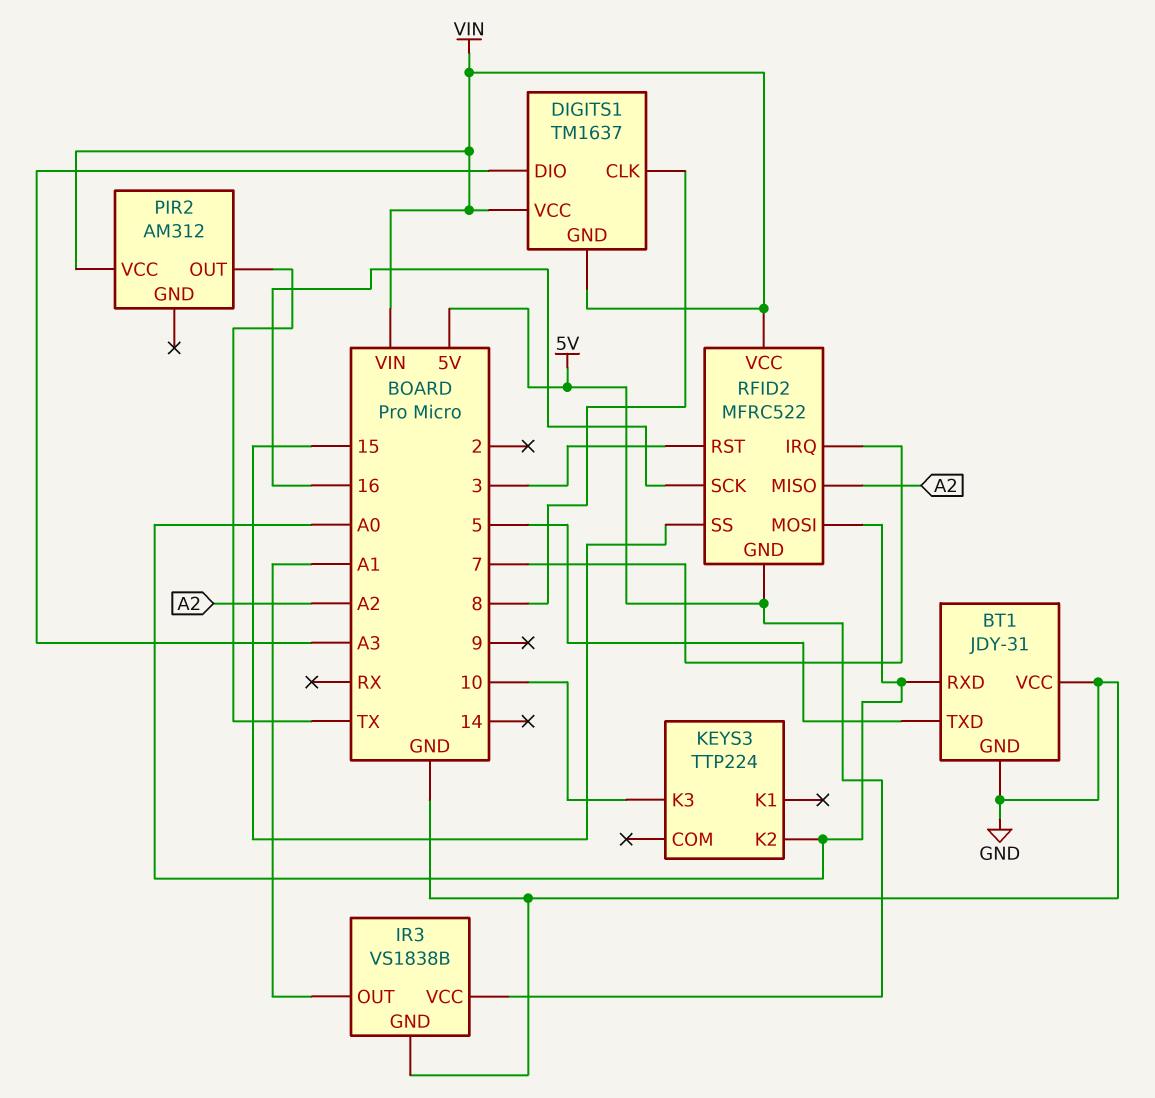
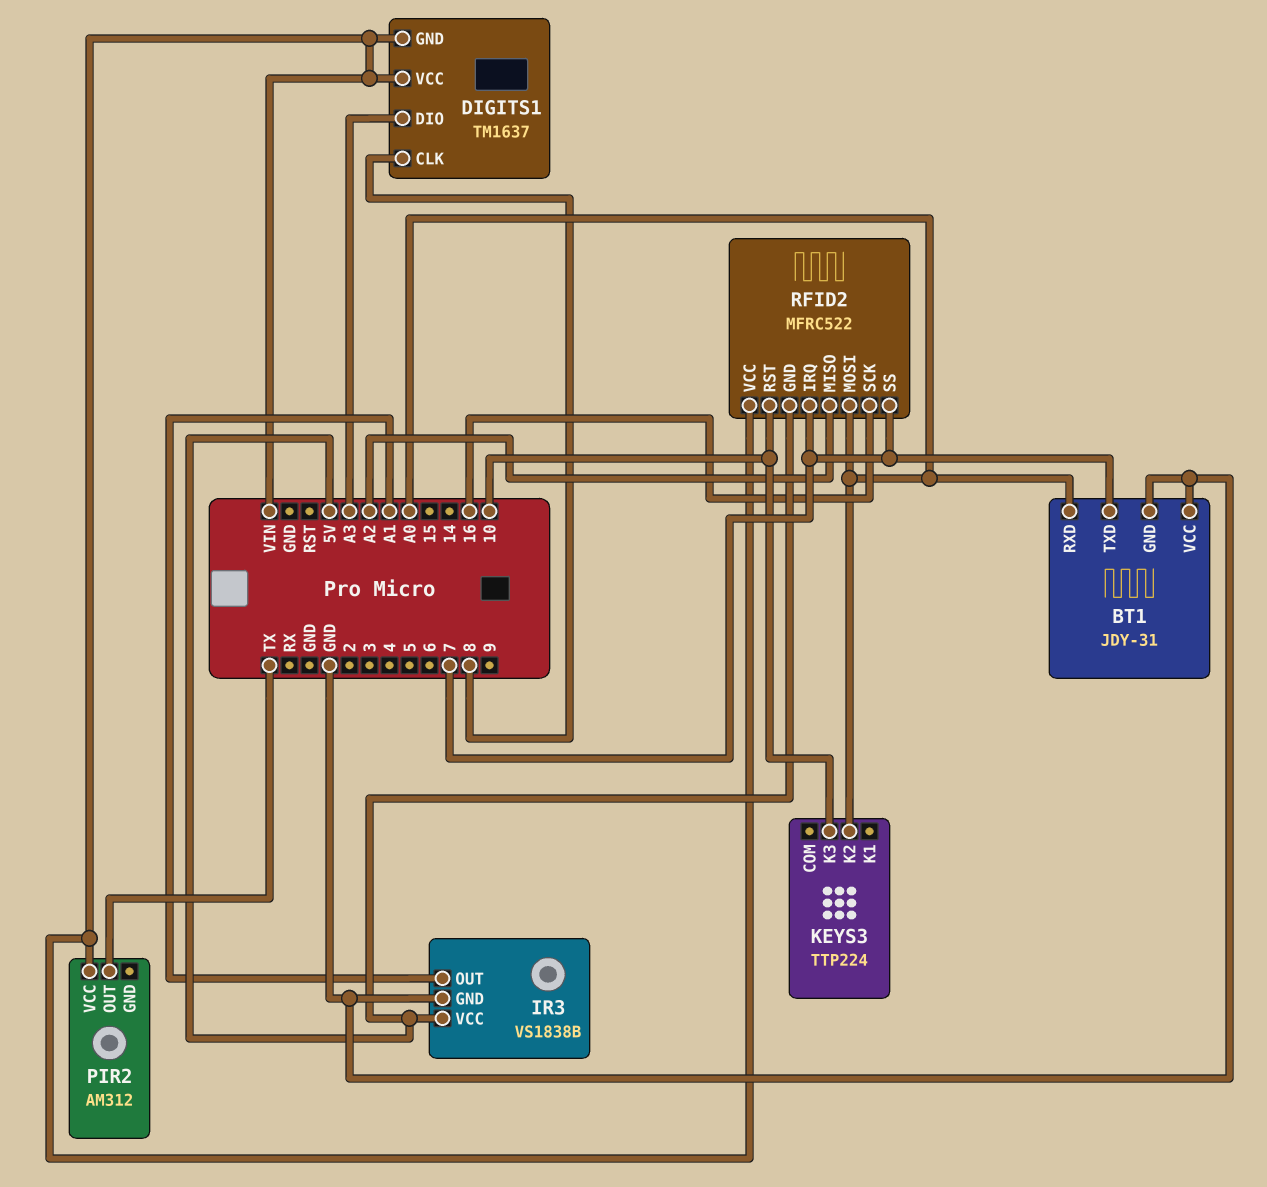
BT1 pin TXD: 5 -> 7
RFID2 pin RST: 3 -> 10
RFID2 pin SS: 15 -> 7

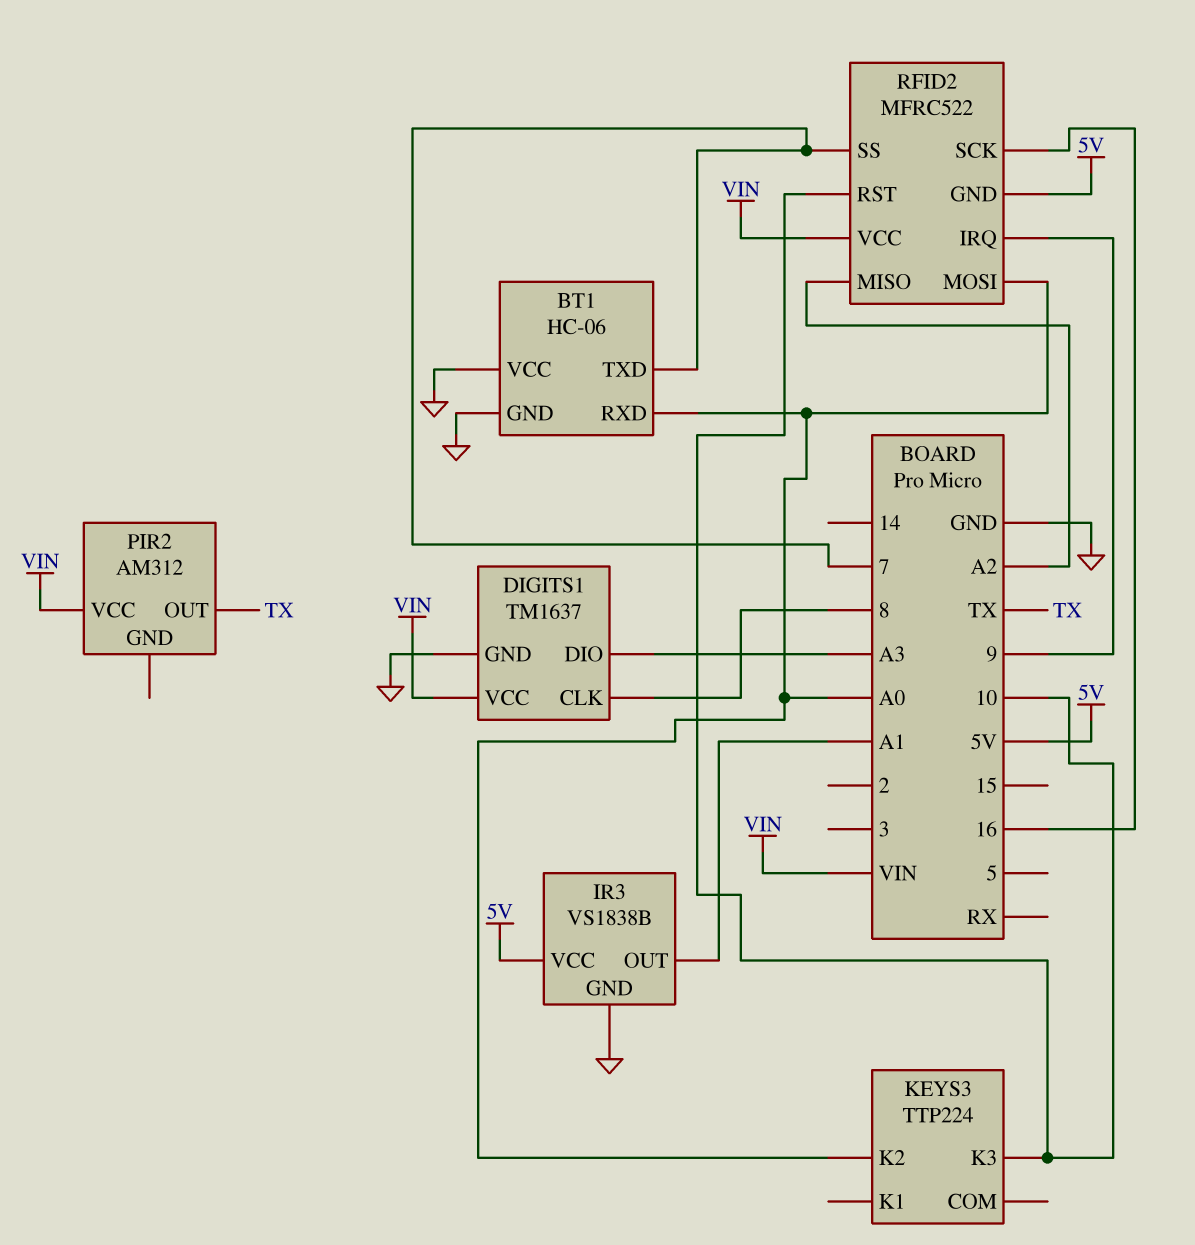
BT1: JDY-31 -> HC-06
DIGITS1 pin GND: VIN -> GND
RFID2 pin IRQ: 7 -> 9

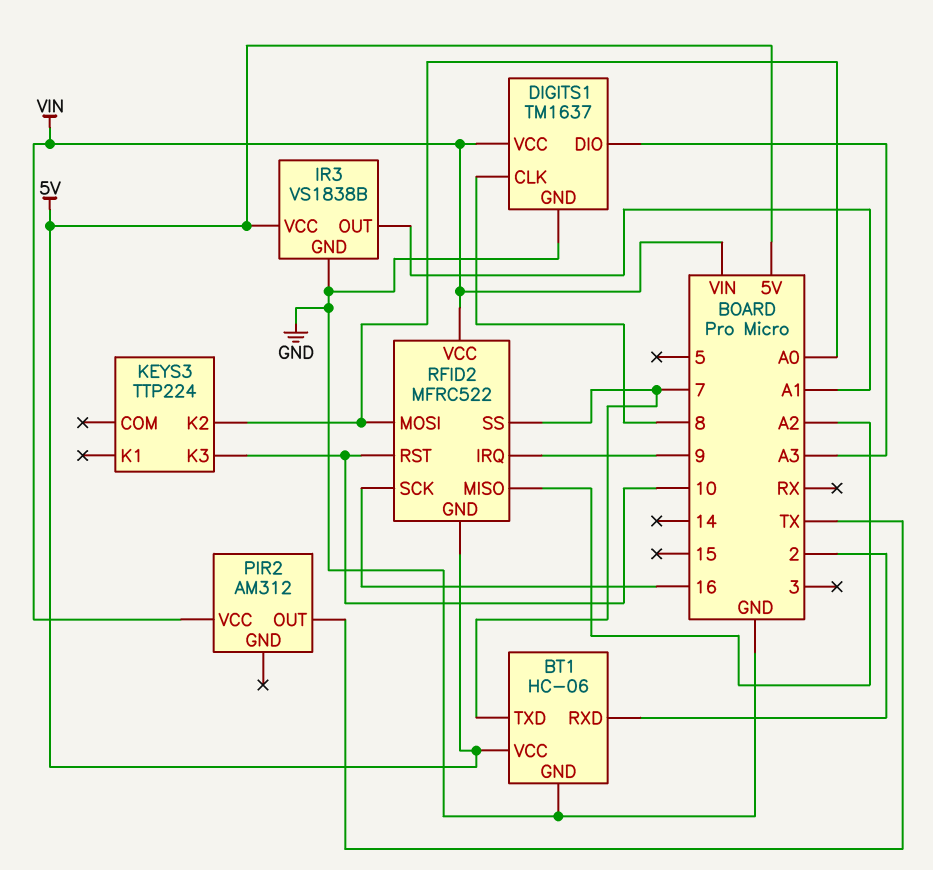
BT1 pin RXD: A0 -> 2
BT1 pin VCC: GND -> 5V

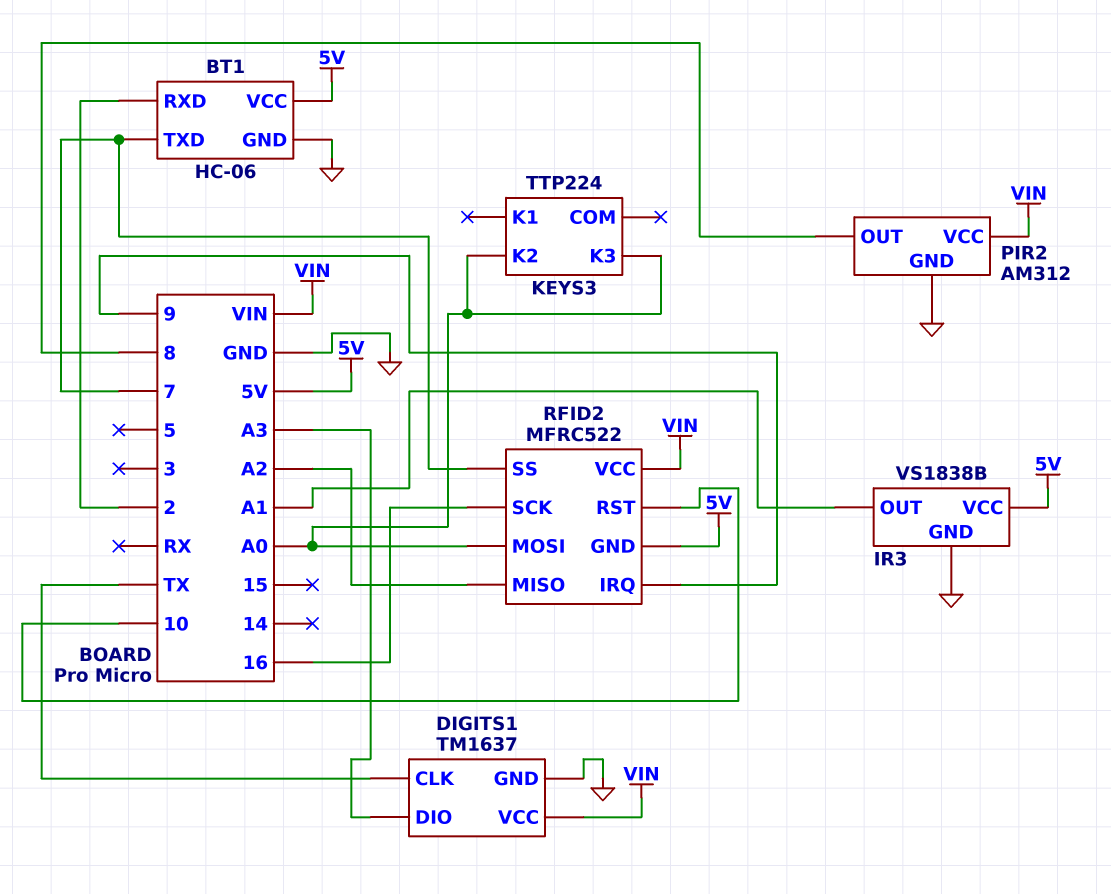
DIGITS1 pin CLK: 8 -> TX
KEYS3 pin K3: 10 -> A0
PIR2 pin GND: none -> GND
PIR2 pin OUT: TX -> 8

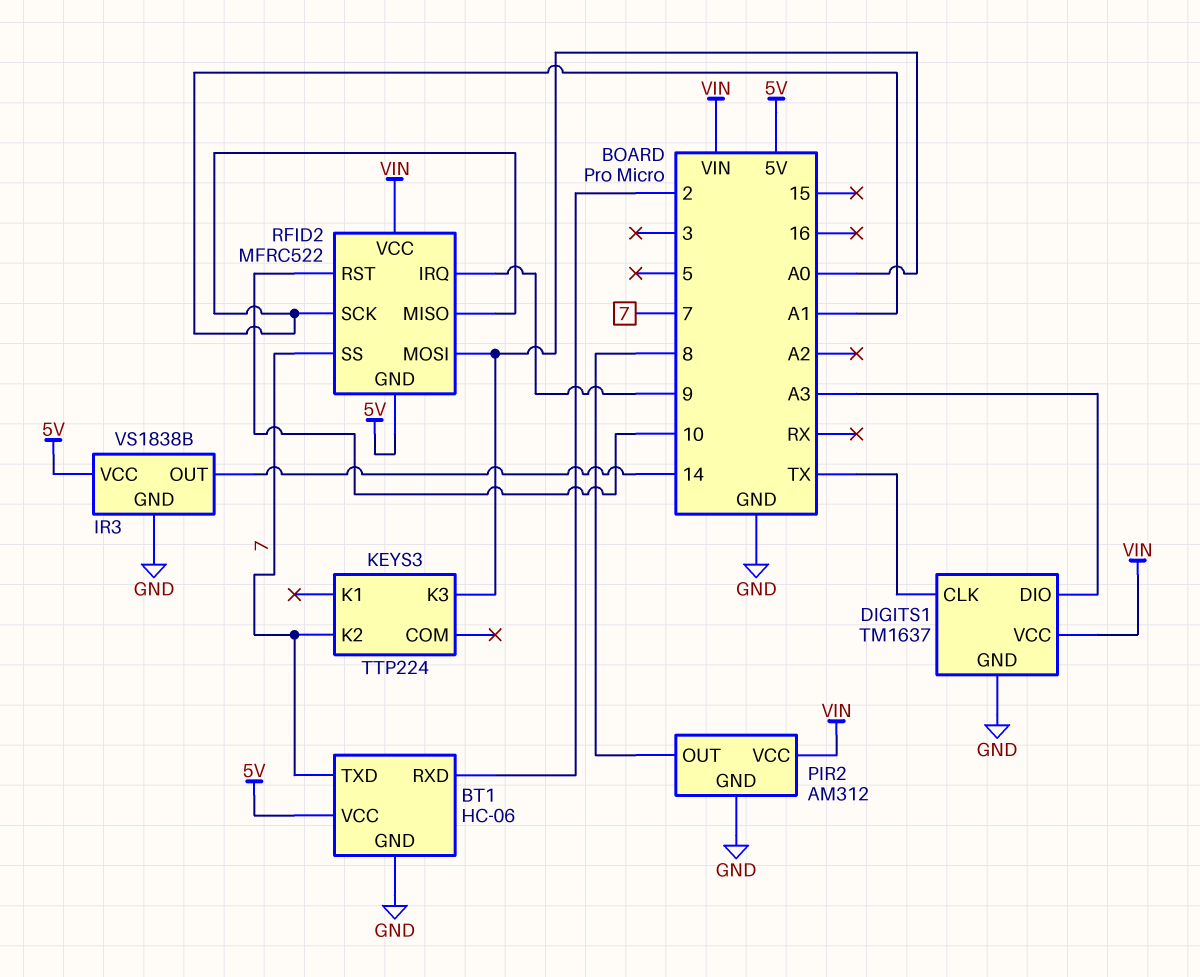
IR3 pin OUT: A1 -> 14
KEYS3 pin K2: A0 -> 7
RFID2 pin MISO: A2 -> A1
RFID2 pin SCK: 16 -> A1

